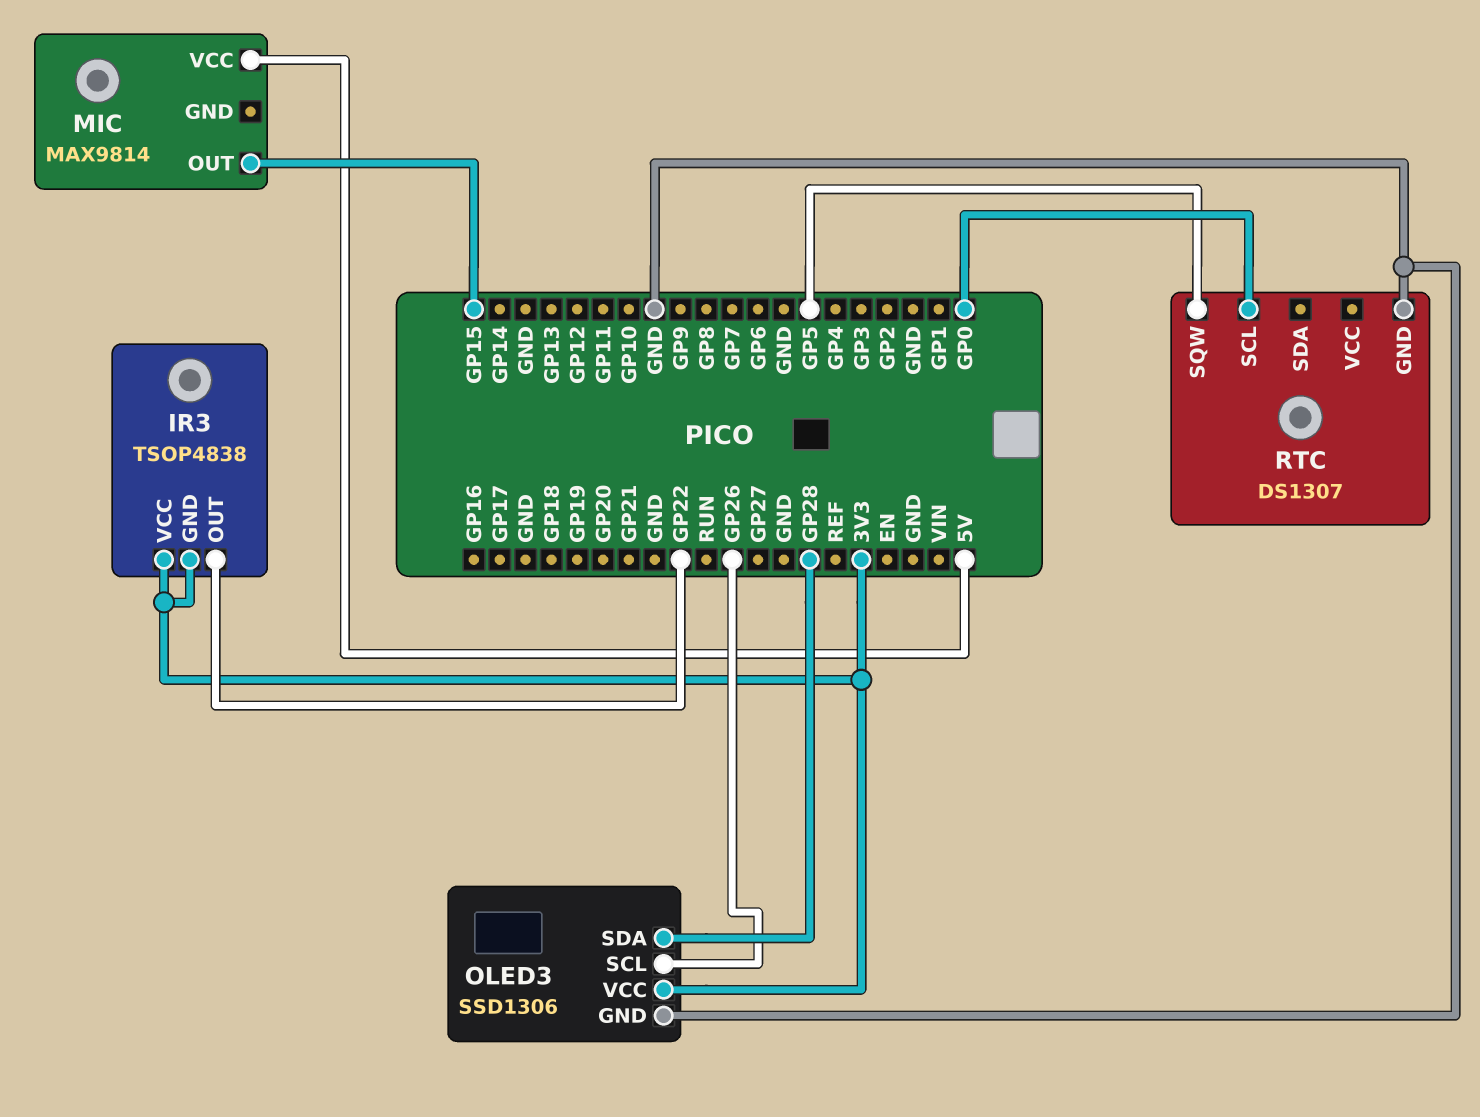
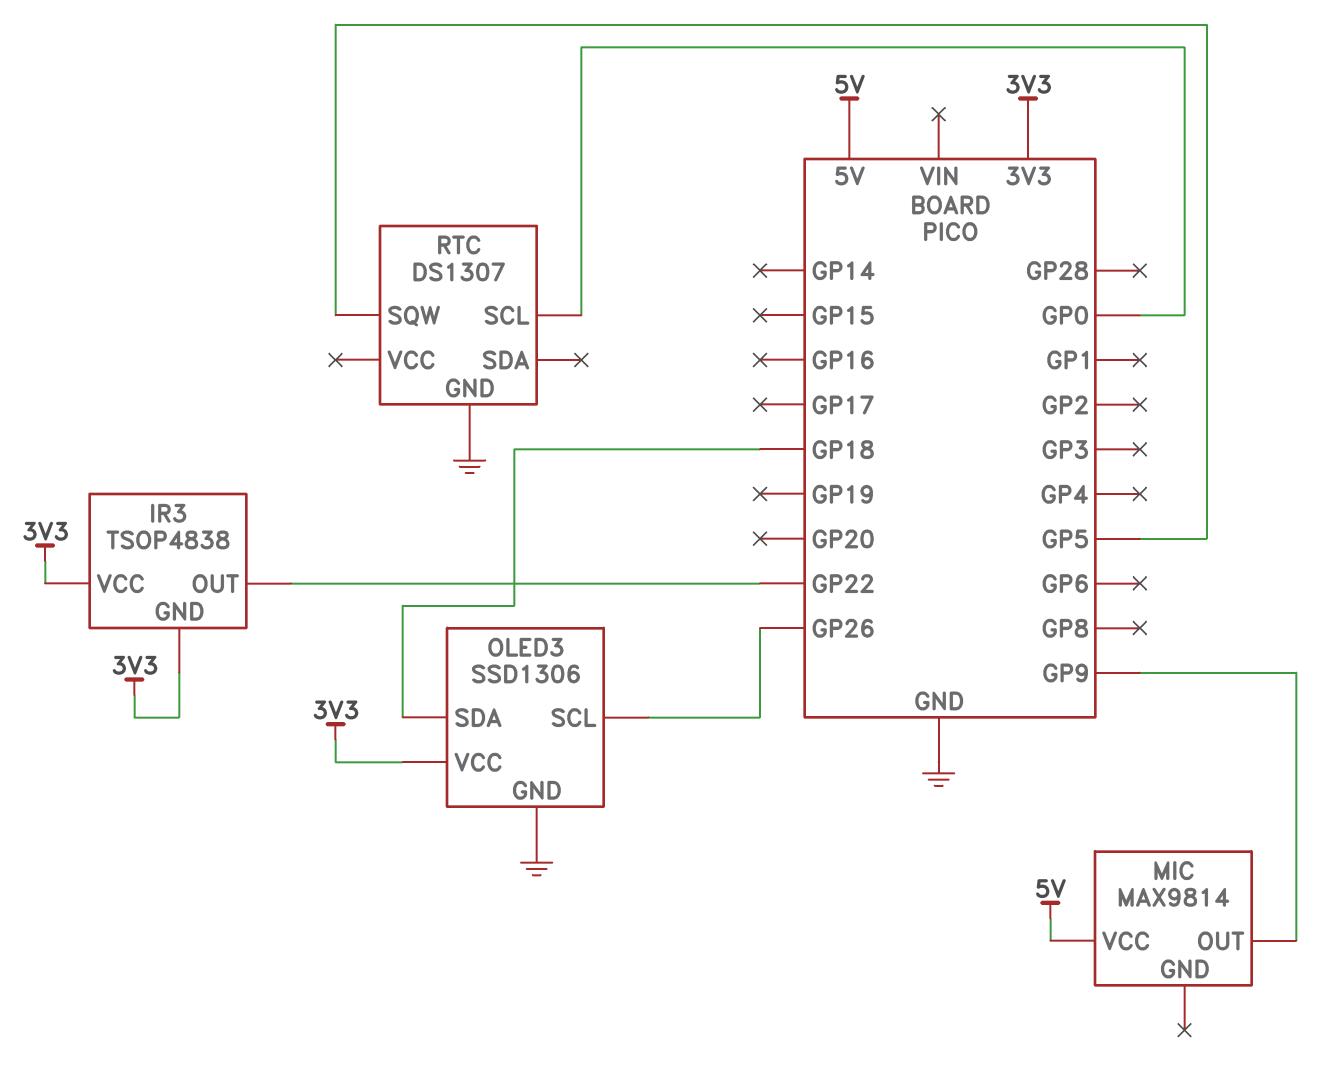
MIC pin OUT: GP15 -> GP9
OLED3 pin SDA: GP28 -> GP18

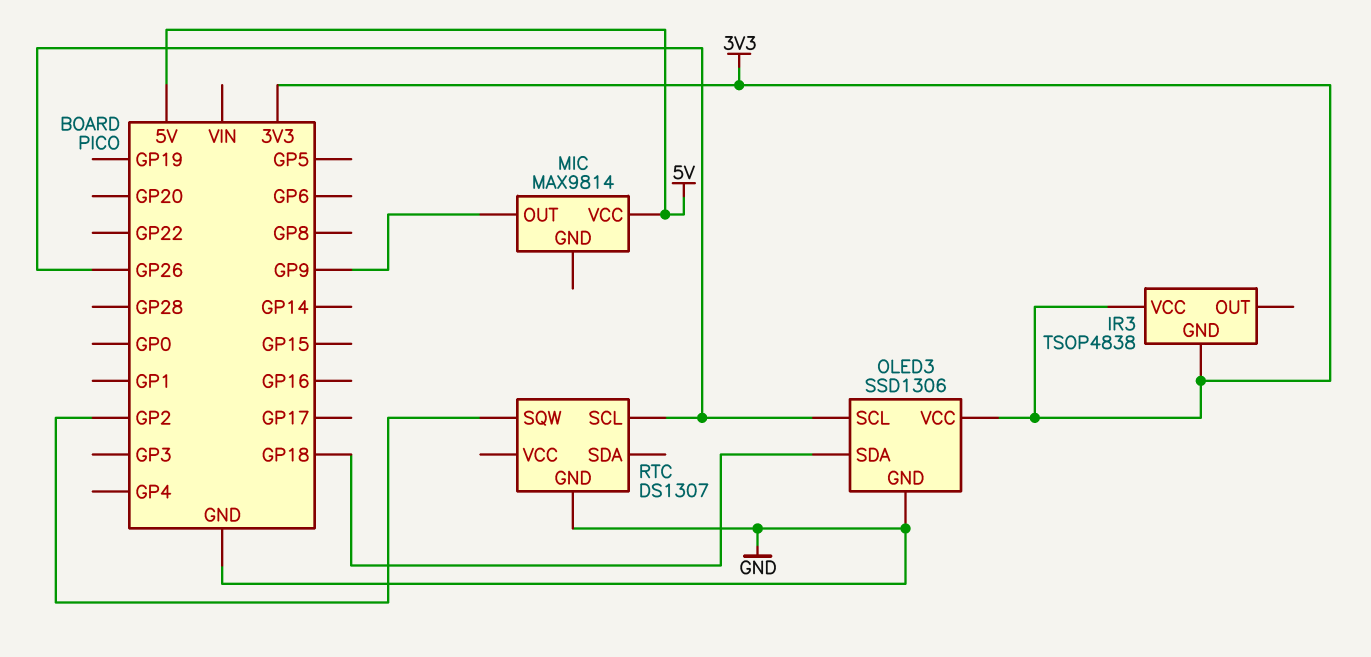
IR3 pin OUT: GP22 -> none
RTC pin SCL: GP0 -> GP26
RTC pin SQW: GP5 -> GP2

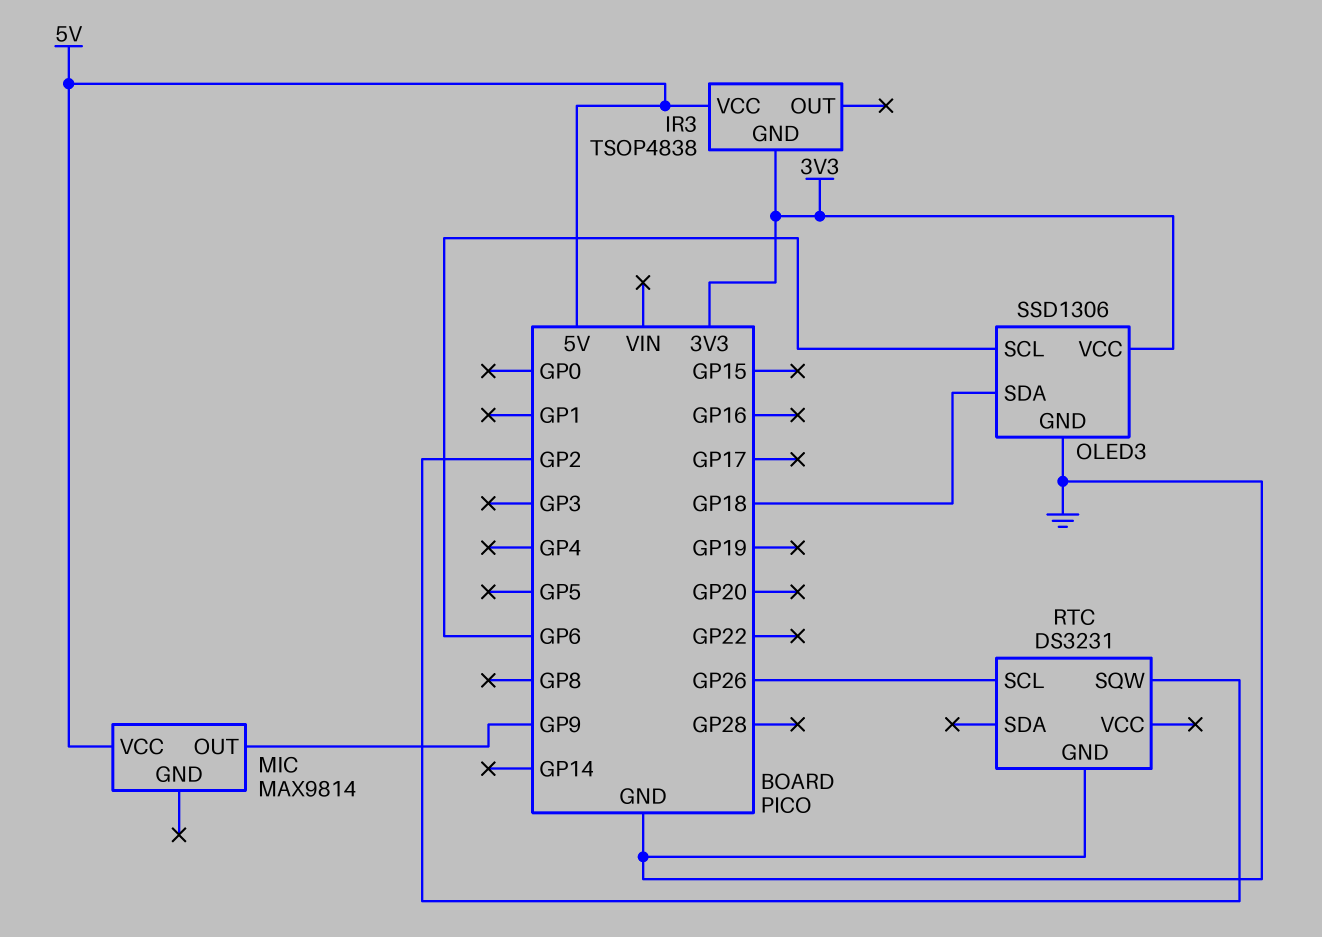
IR3 pin VCC: 3V3 -> 5V
OLED3 pin SCL: GP26 -> GP6
RTC: DS1307 -> DS3231

